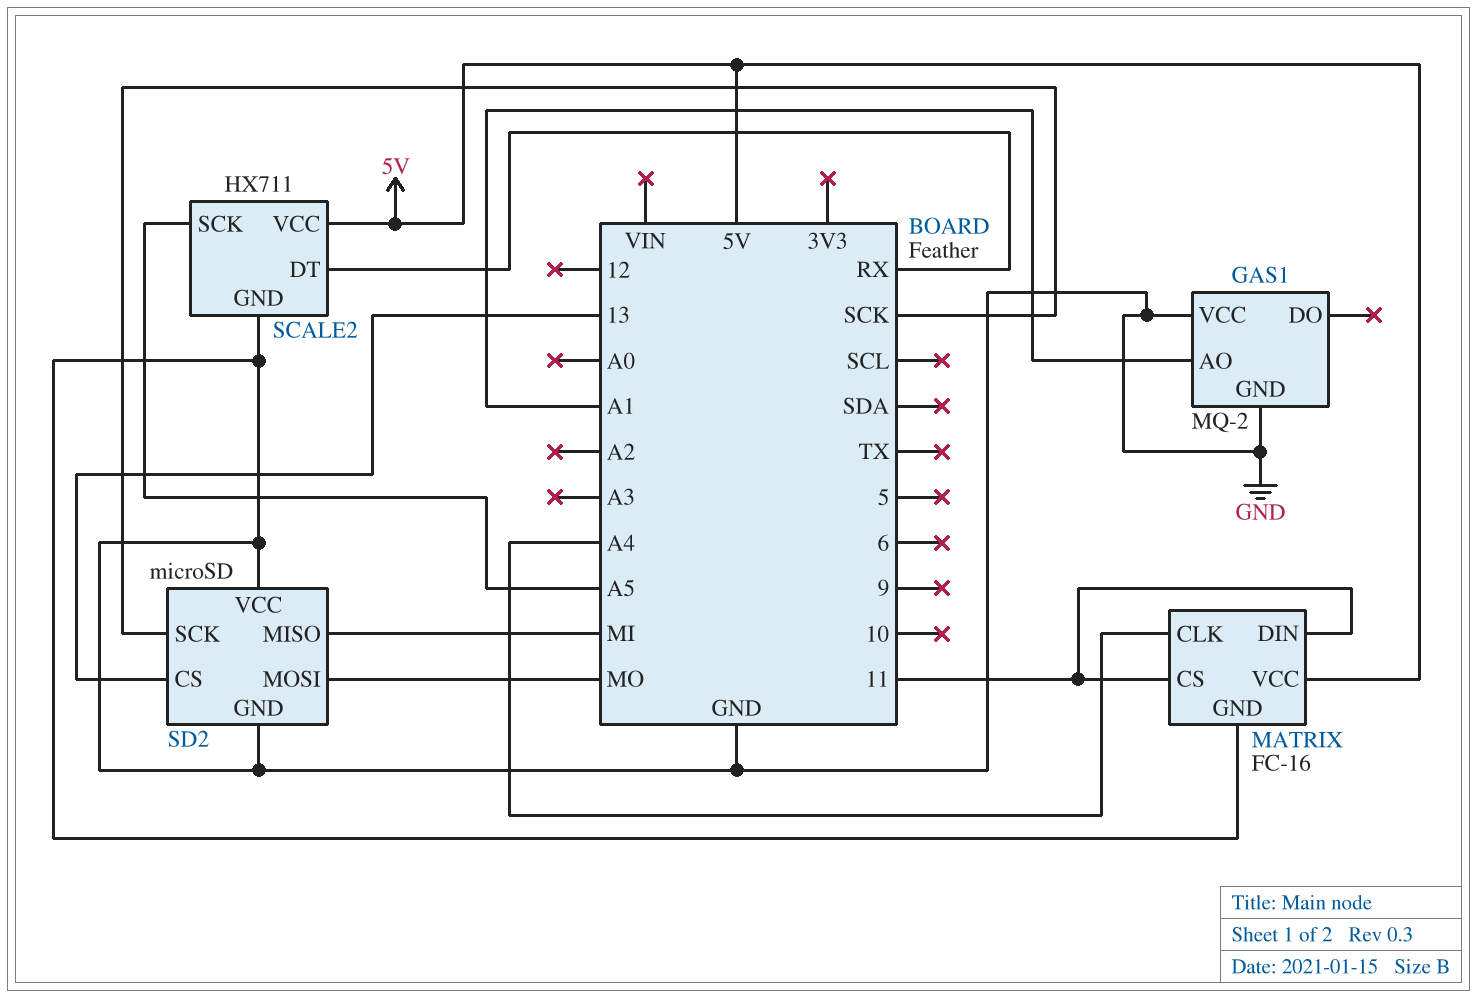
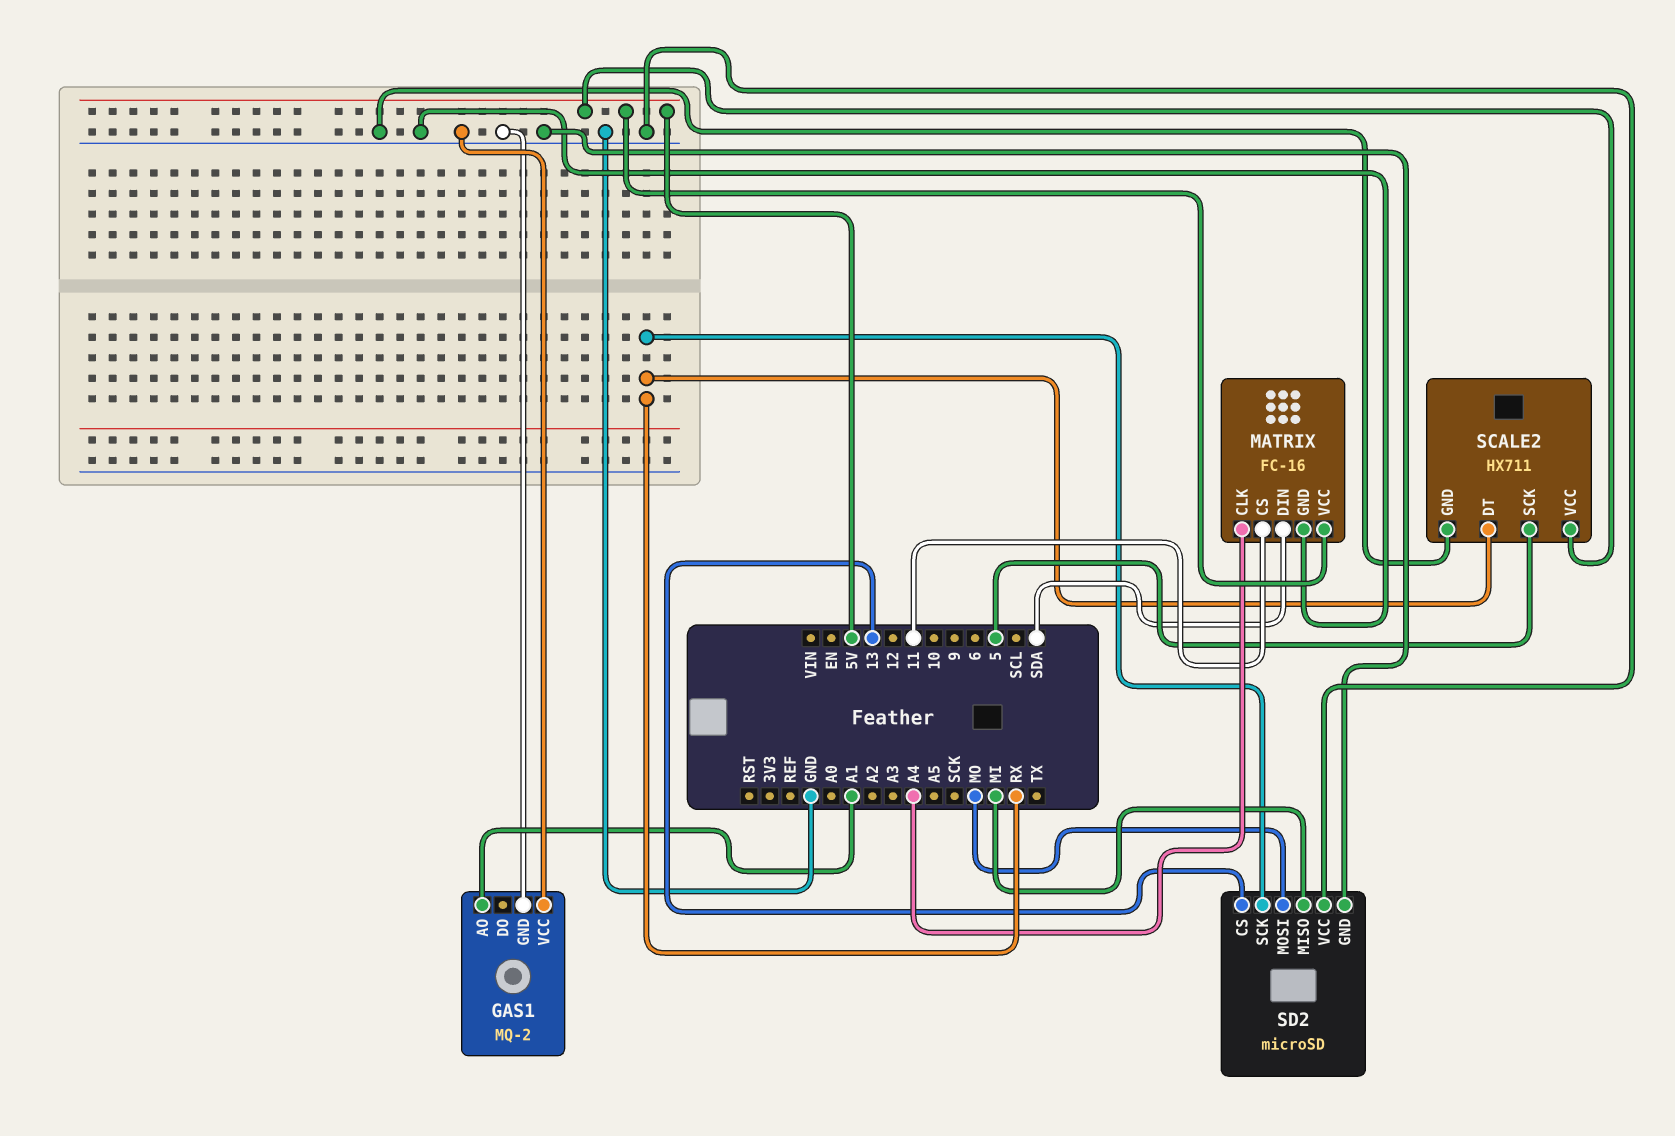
MATRIX pin DIN: 11 -> SDA
SCALE2 pin SCK: A5 -> 5
SD2 pin SCK: SCK -> RX

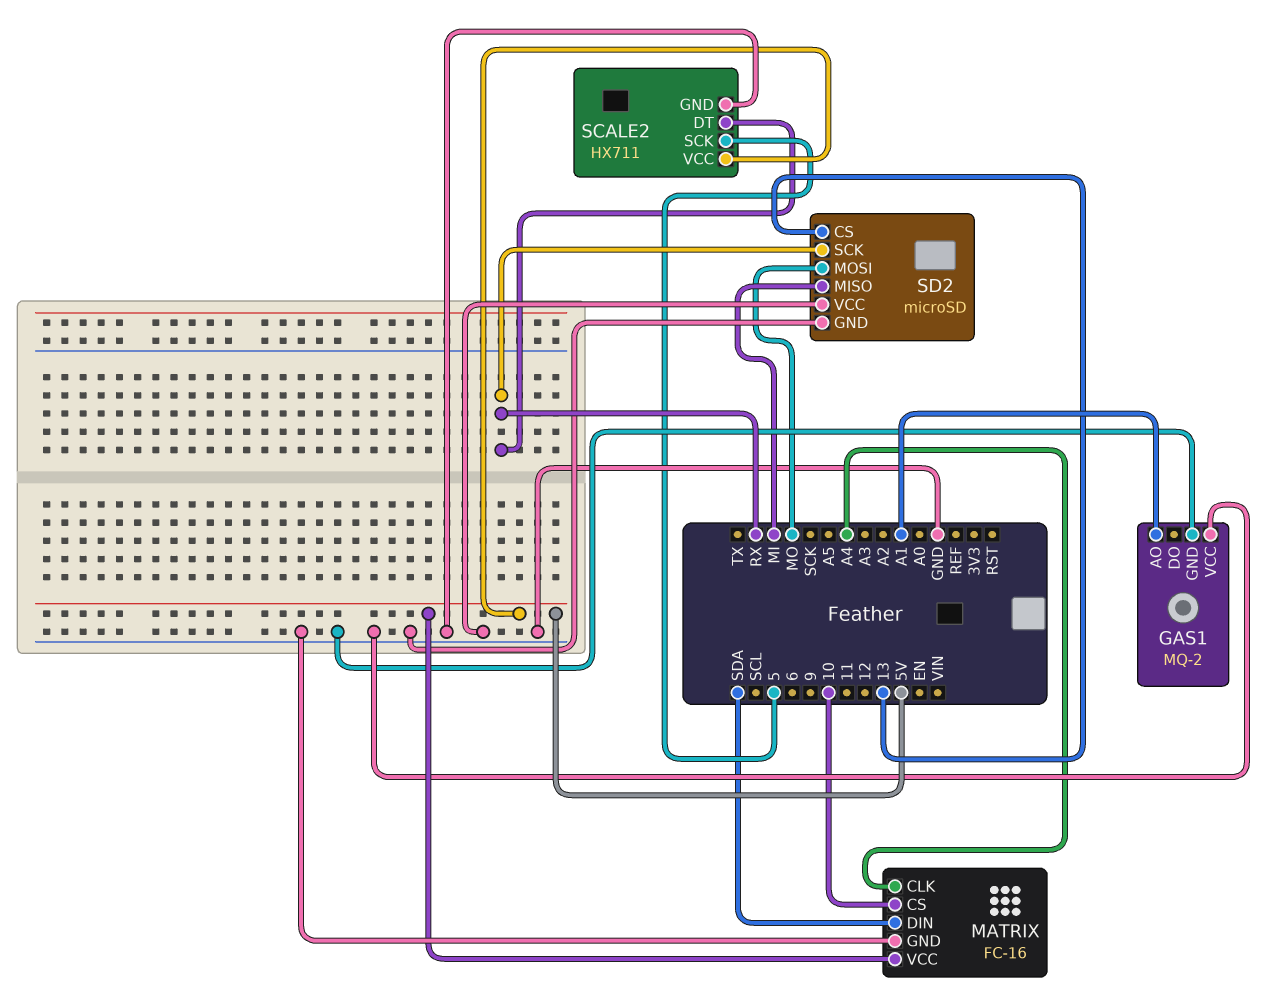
MATRIX pin CS: 11 -> 10

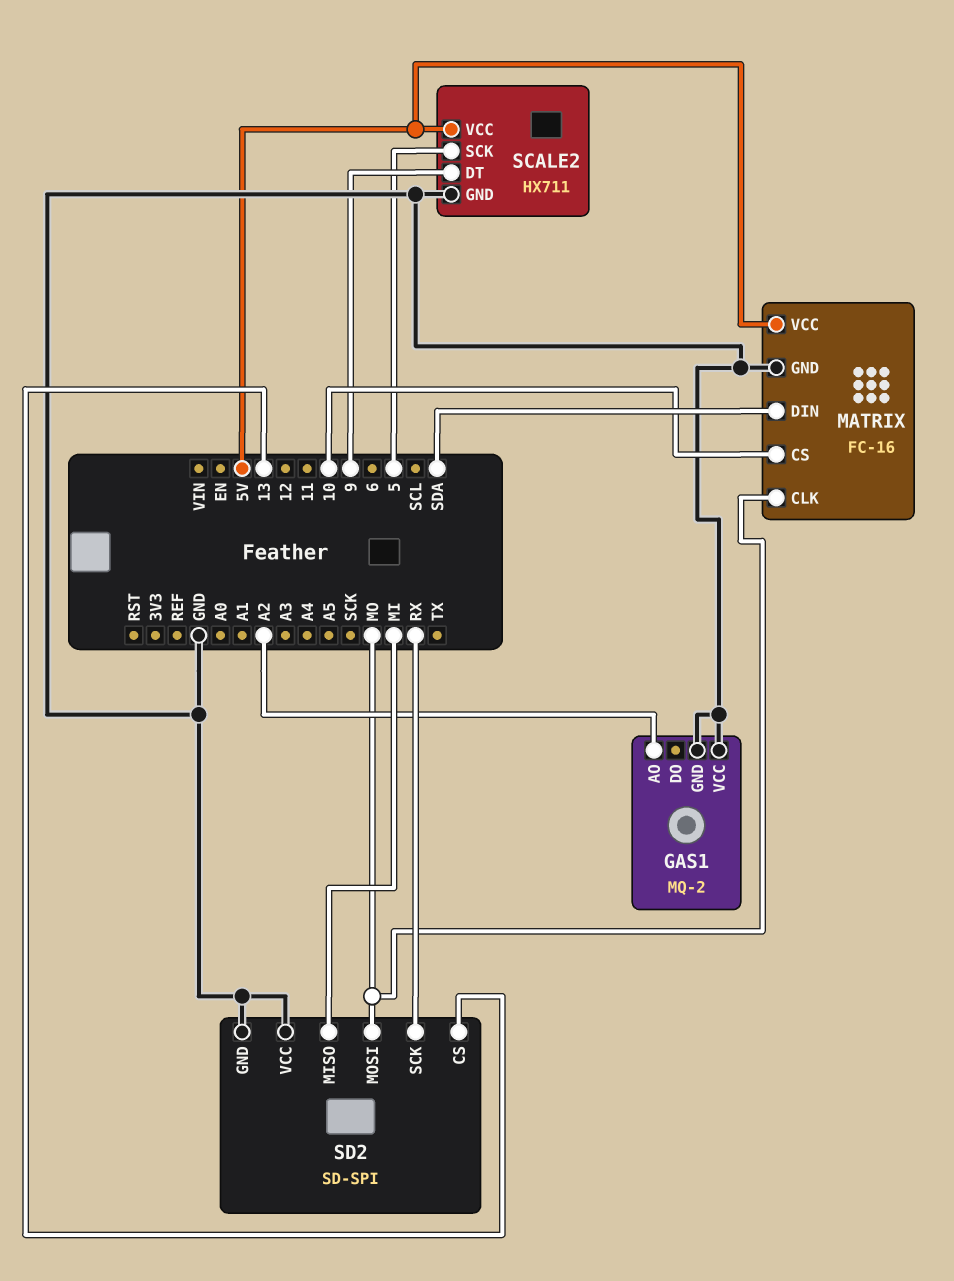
GAS1 pin AO: A1 -> A2
MATRIX pin CLK: A4 -> MO
SCALE2 pin DT: RX -> 9
SD2: microSD -> SD-SPI

